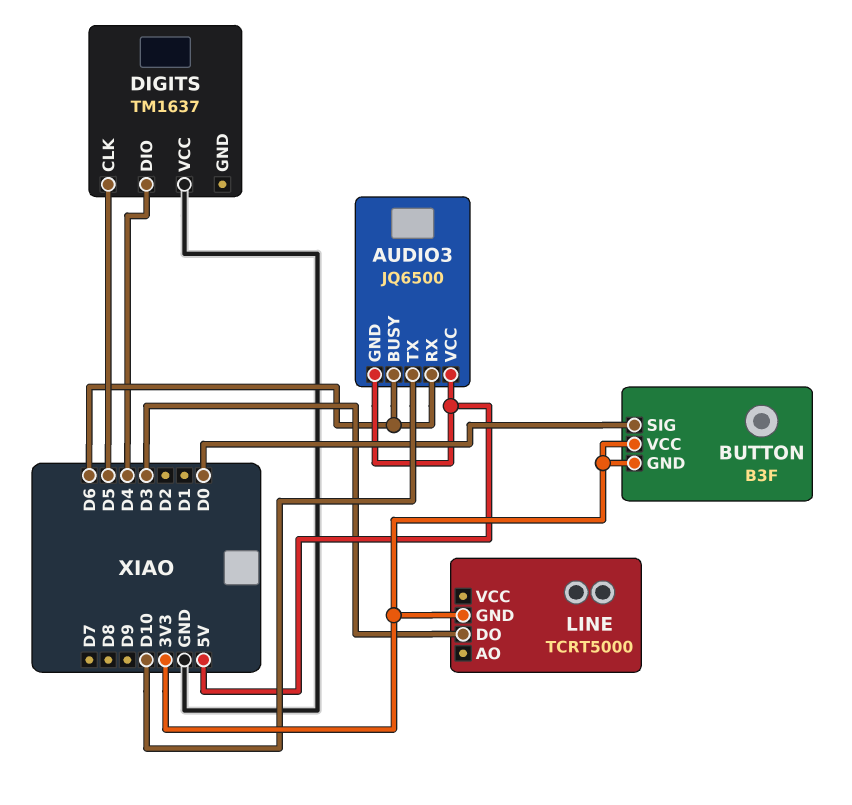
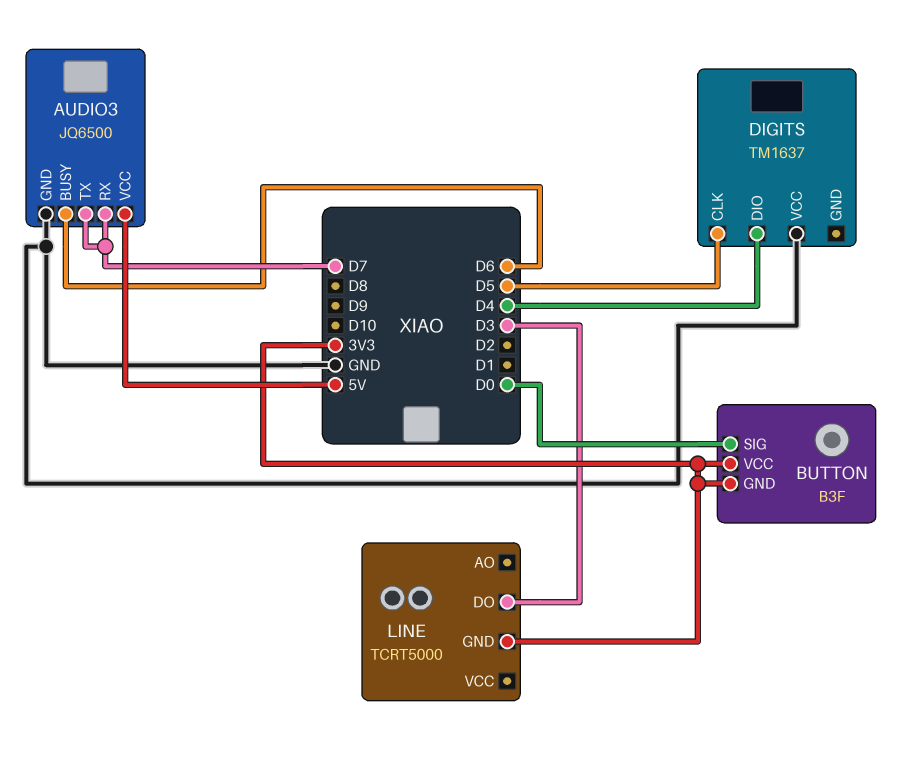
AUDIO3 pin GND: 5V -> GND
AUDIO3 pin RX: D6 -> D7
AUDIO3 pin TX: D10 -> D7

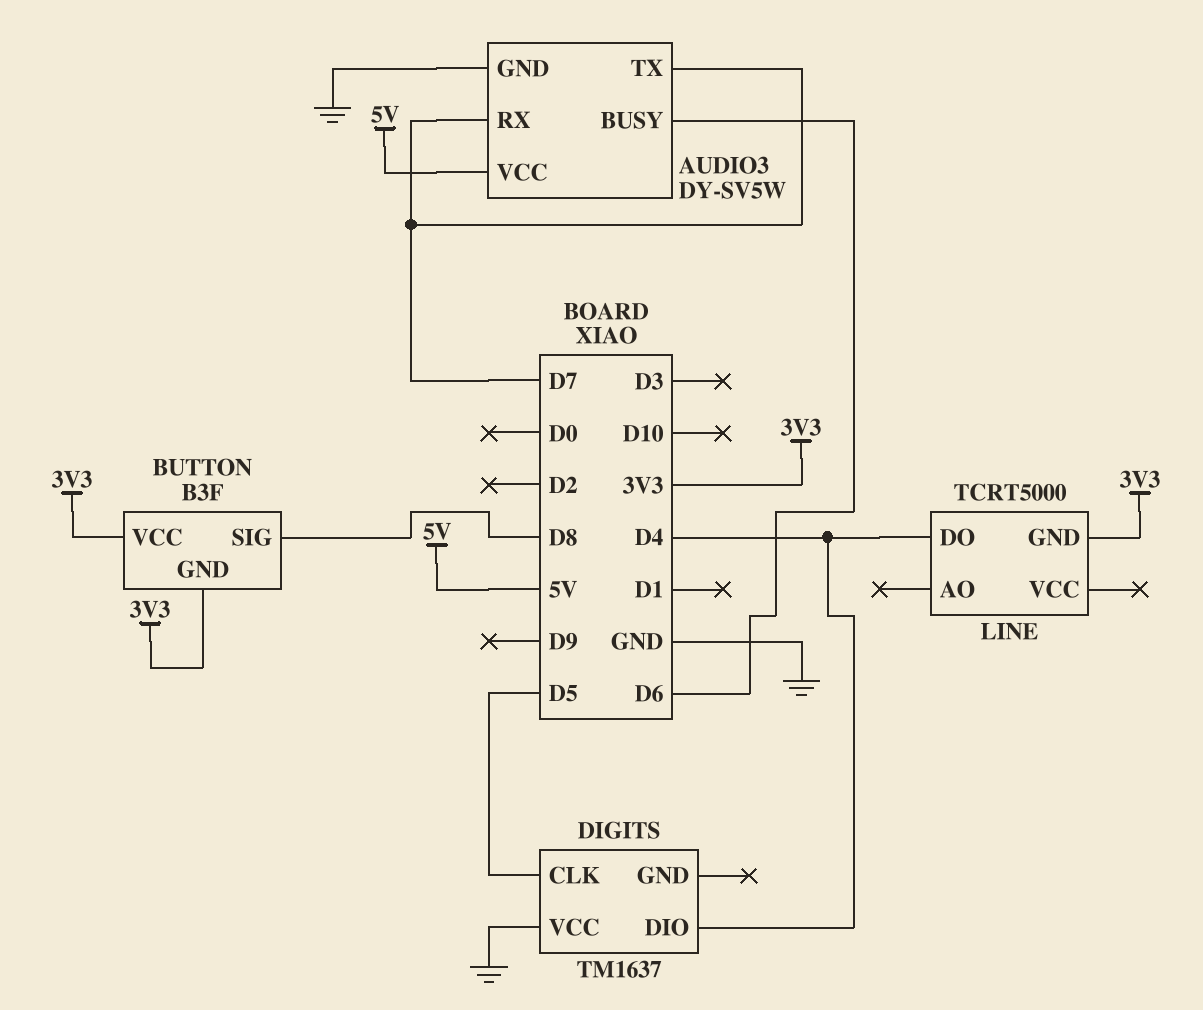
AUDIO3: JQ6500 -> DY-SV5W
BUTTON pin SIG: D0 -> D8
LINE pin DO: D3 -> D4

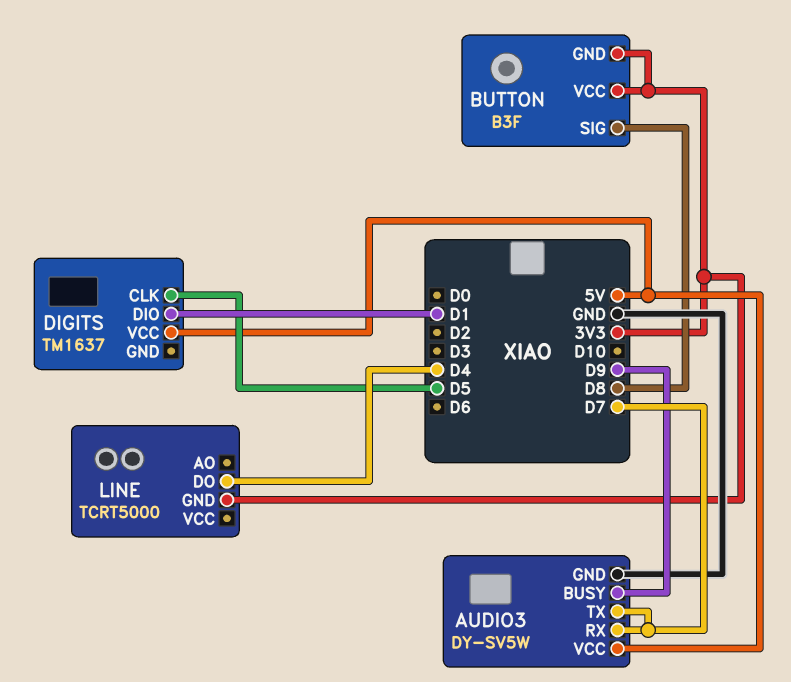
AUDIO3 pin BUSY: D6 -> D9
DIGITS pin DIO: D4 -> D1
DIGITS pin VCC: GND -> 5V

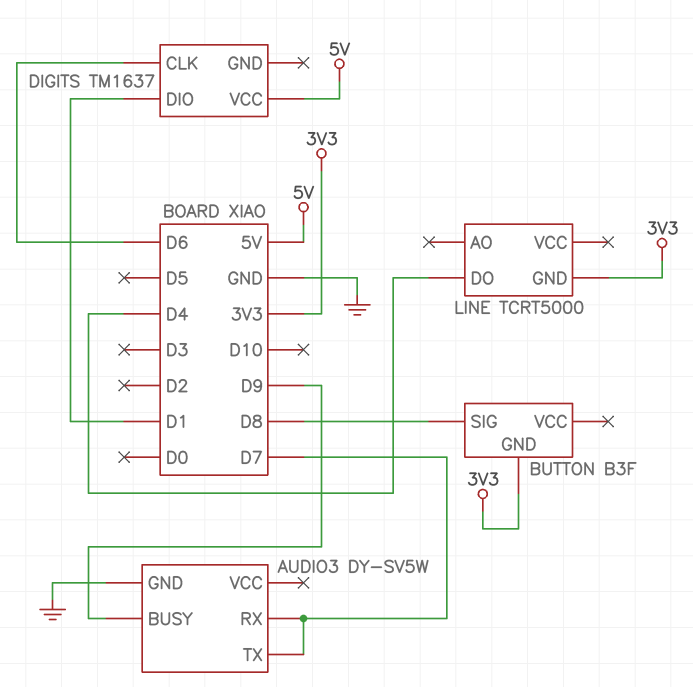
AUDIO3 pin VCC: 5V -> none
BUTTON pin VCC: 3V3 -> none
DIGITS pin CLK: D5 -> D6

